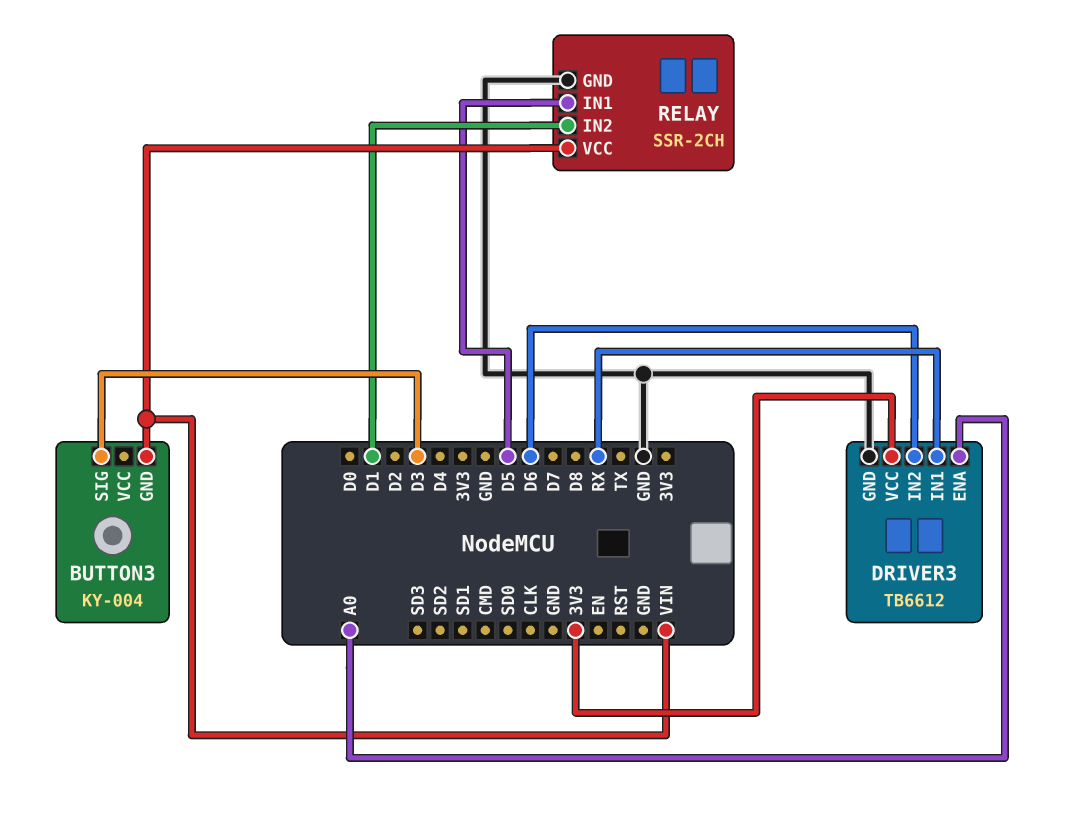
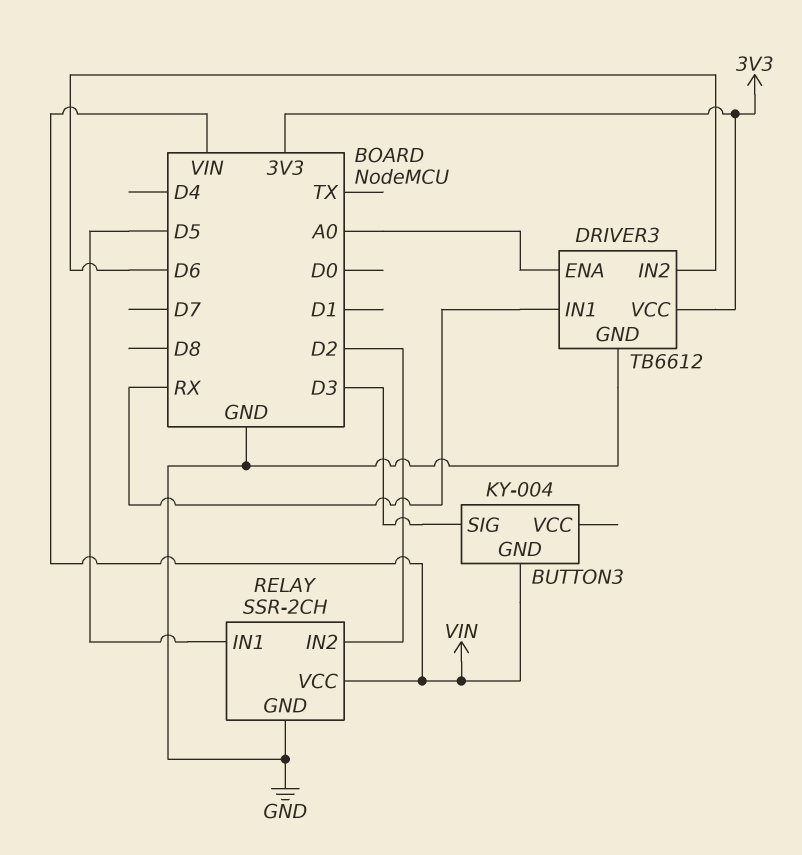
RELAY pin IN2: D1 -> D2

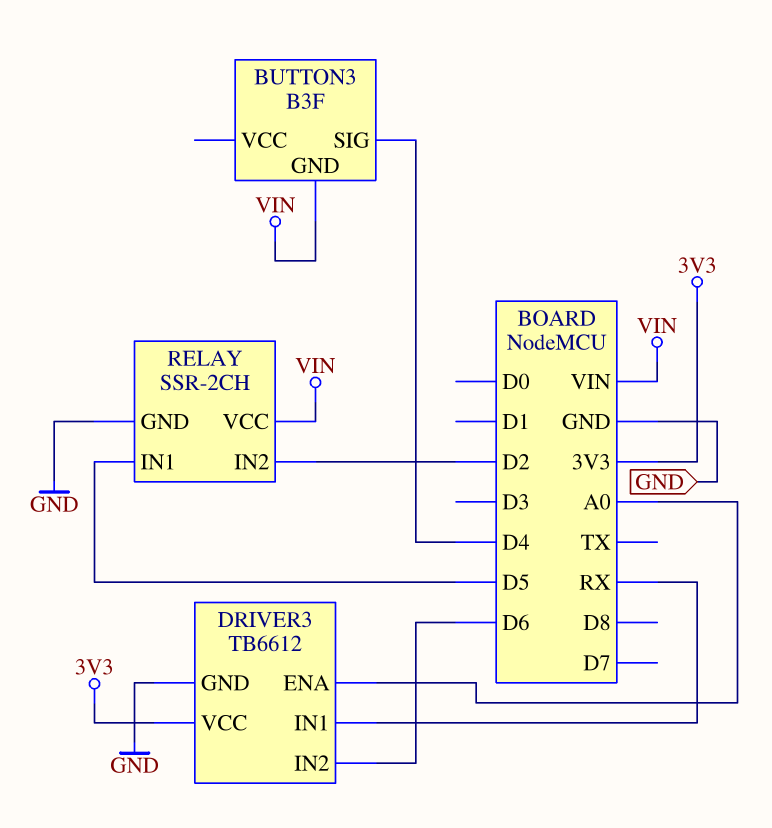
BUTTON3: KY-004 -> B3F
BUTTON3 pin SIG: D3 -> D4

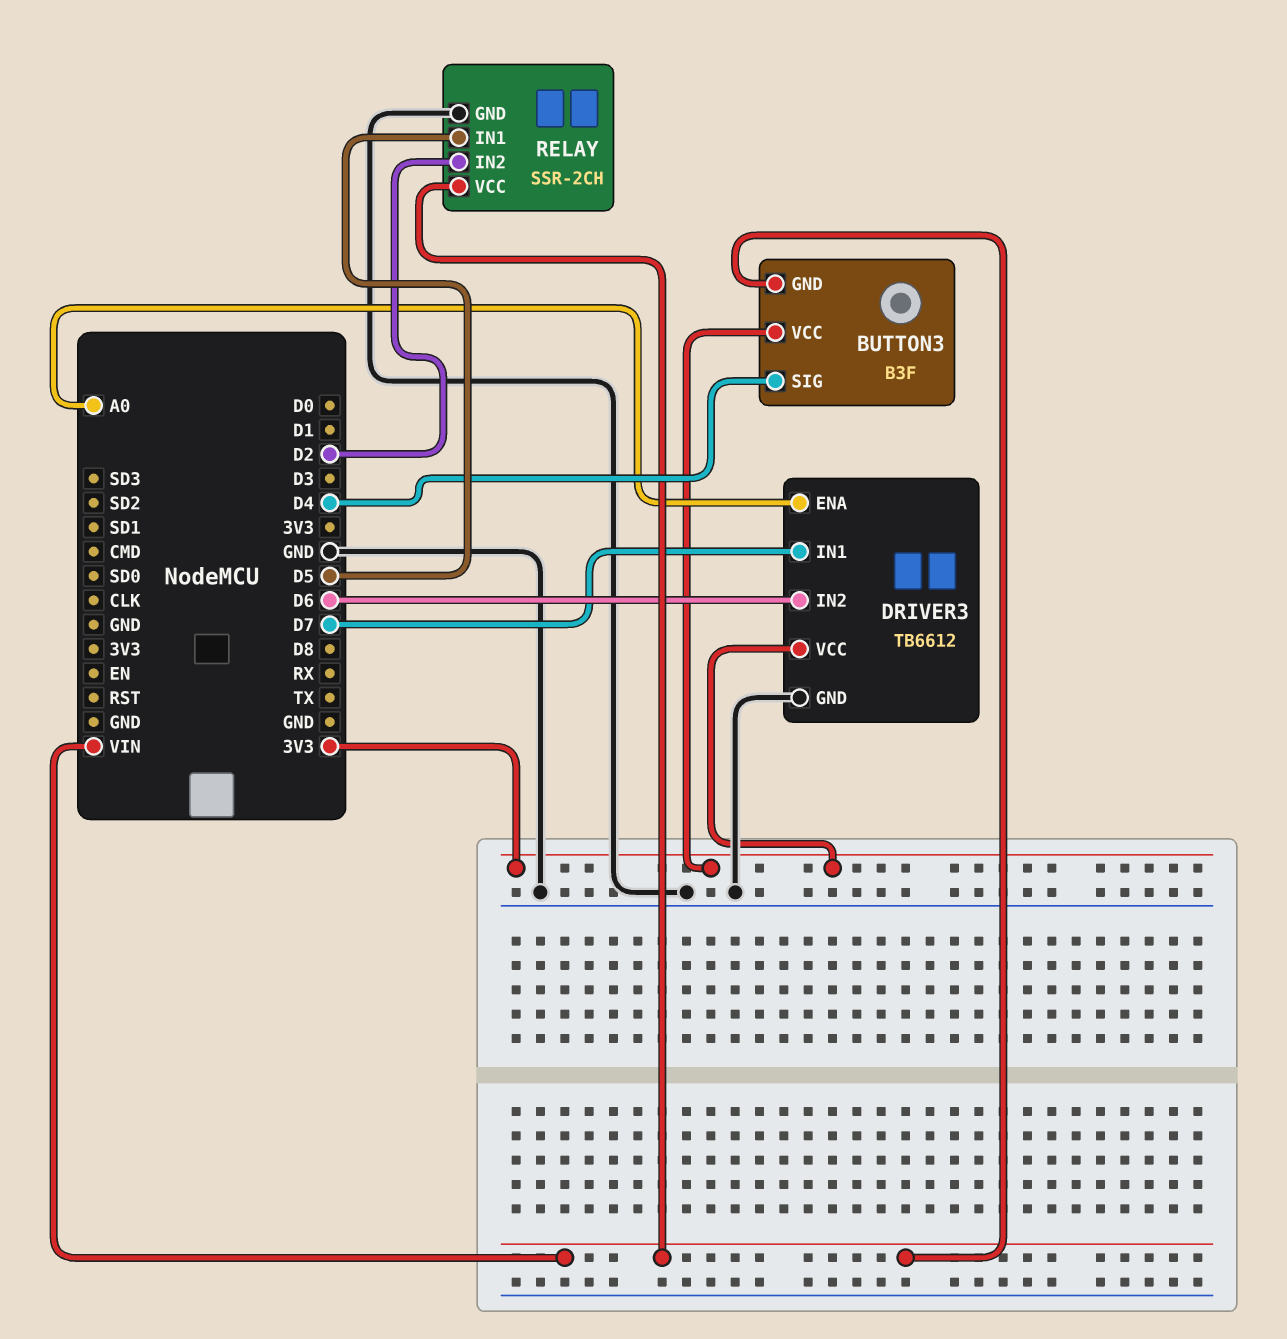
BUTTON3 pin VCC: none -> 3V3
DRIVER3 pin IN1: RX -> D7

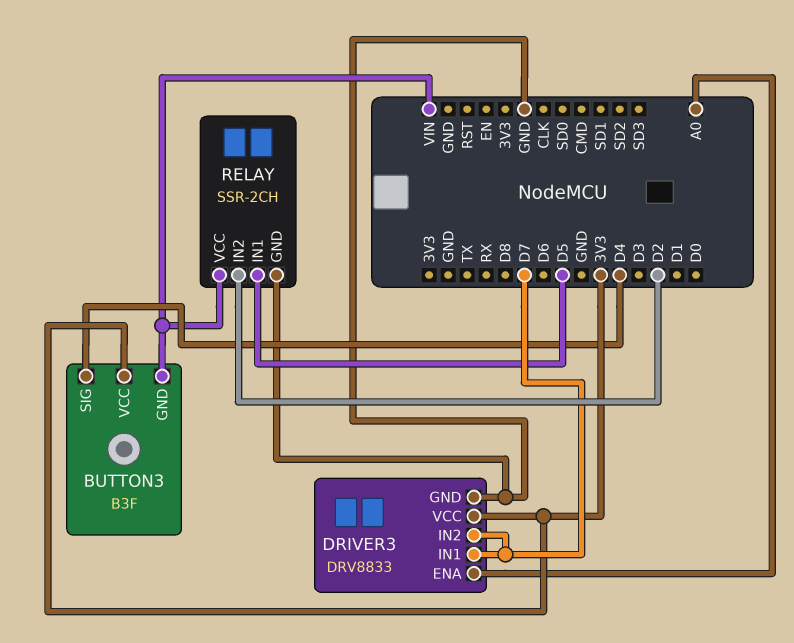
DRIVER3: TB6612 -> DRV8833
DRIVER3 pin IN2: D6 -> D7

